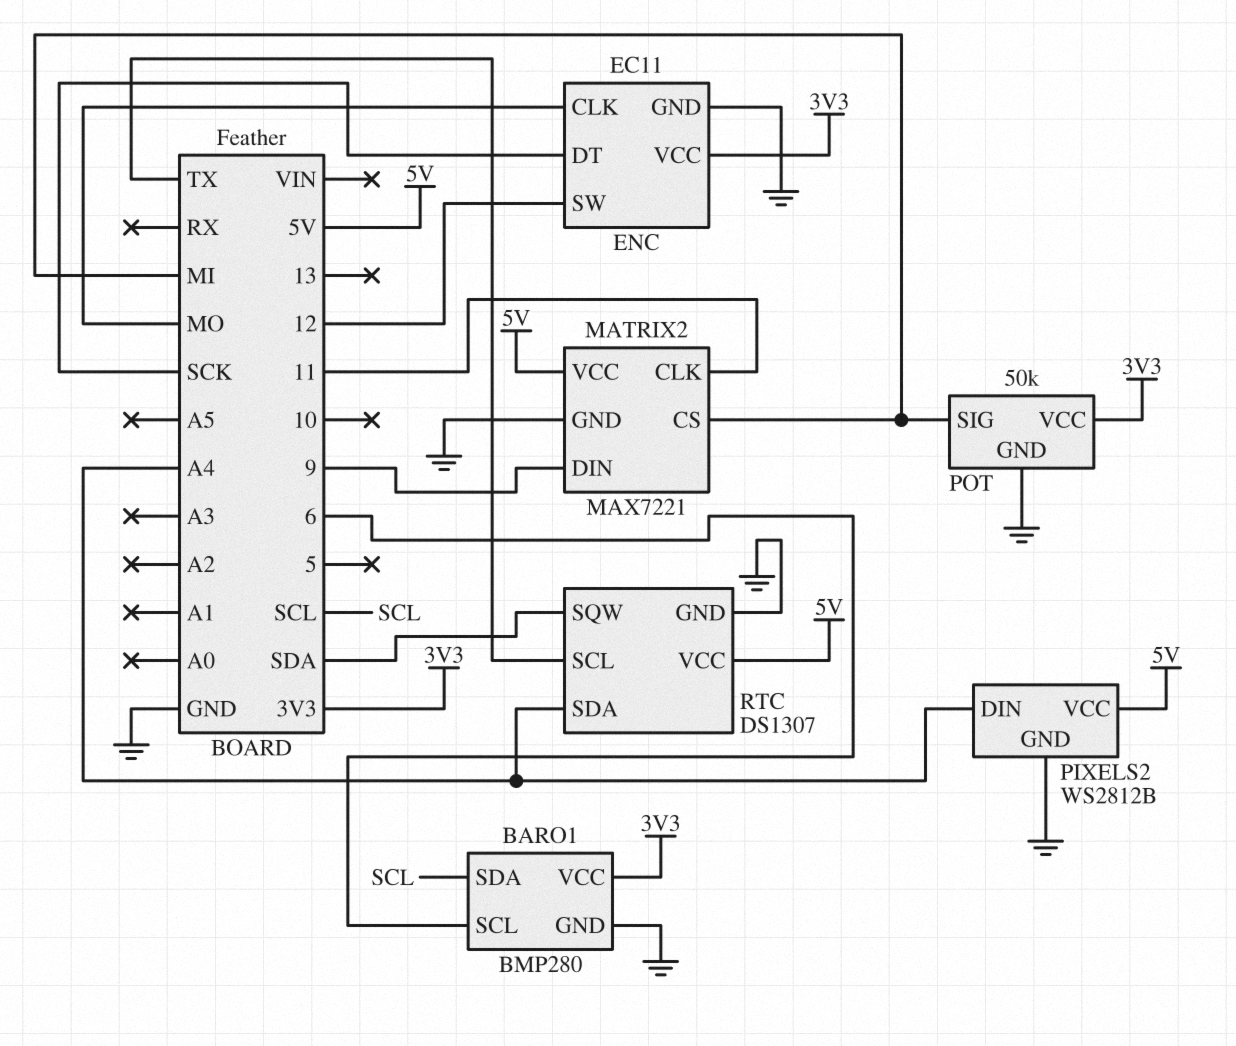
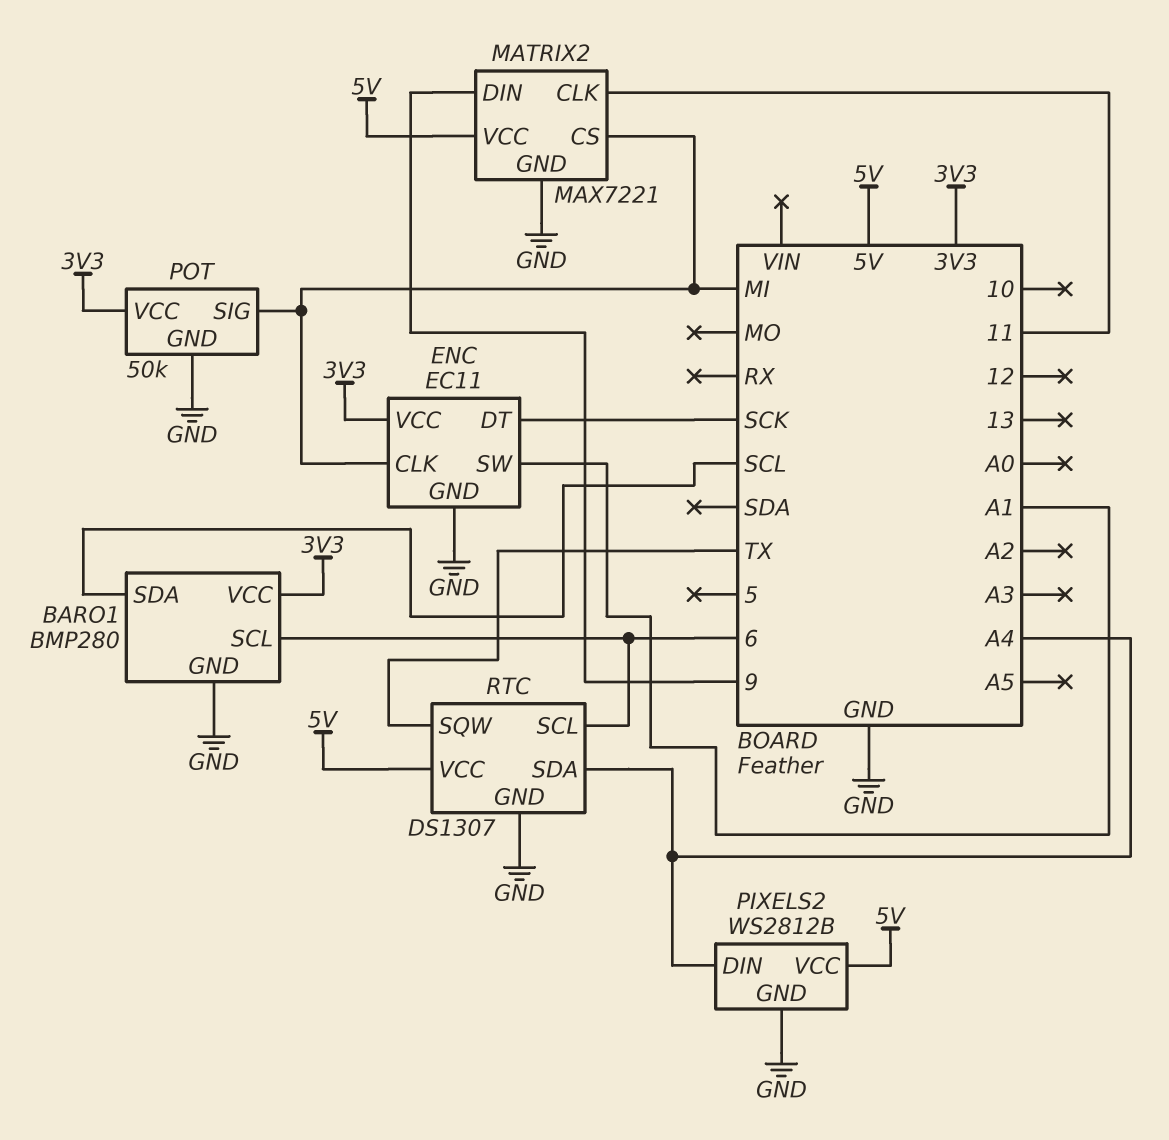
ENC pin CLK: MO -> MI
ENC pin SW: 12 -> A1
RTC pin SCL: TX -> 6
RTC pin SQW: SDA -> TX

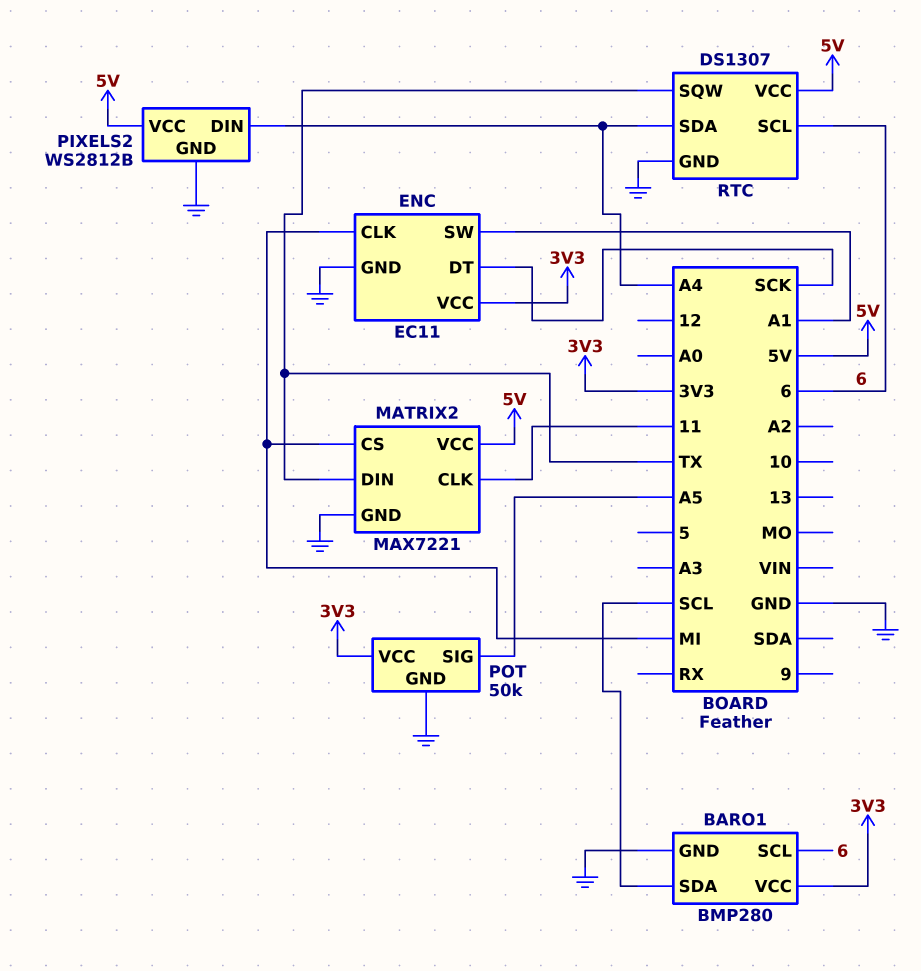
MATRIX2 pin DIN: 9 -> TX
POT pin SIG: MI -> A5

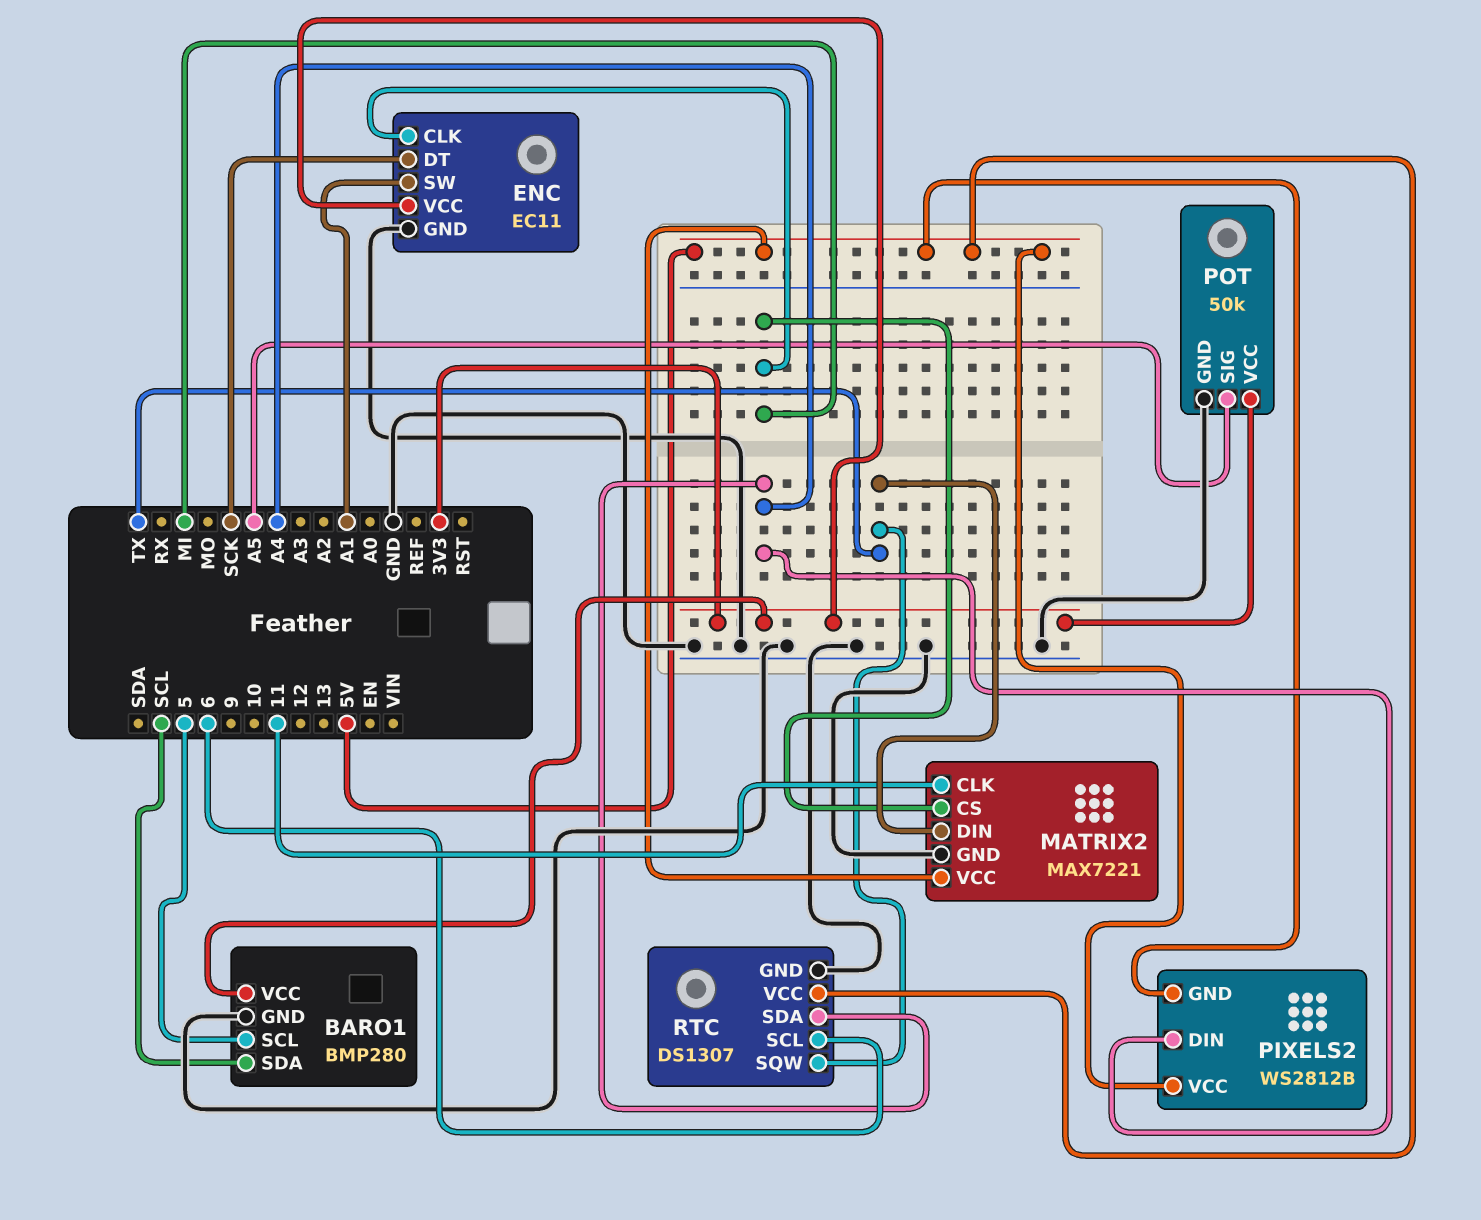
BARO1 pin SCL: 6 -> 5
PIXELS2 pin GND: GND -> 5V

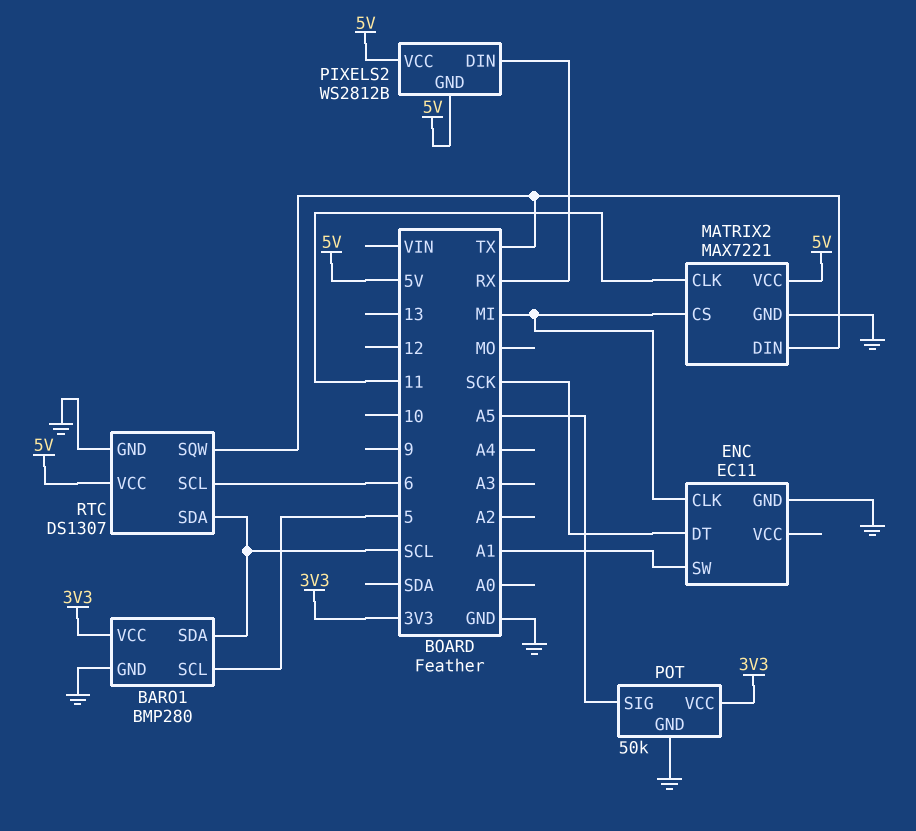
ENC pin VCC: 3V3 -> none
PIXELS2 pin DIN: A4 -> RX
RTC pin SDA: A4 -> SCL

